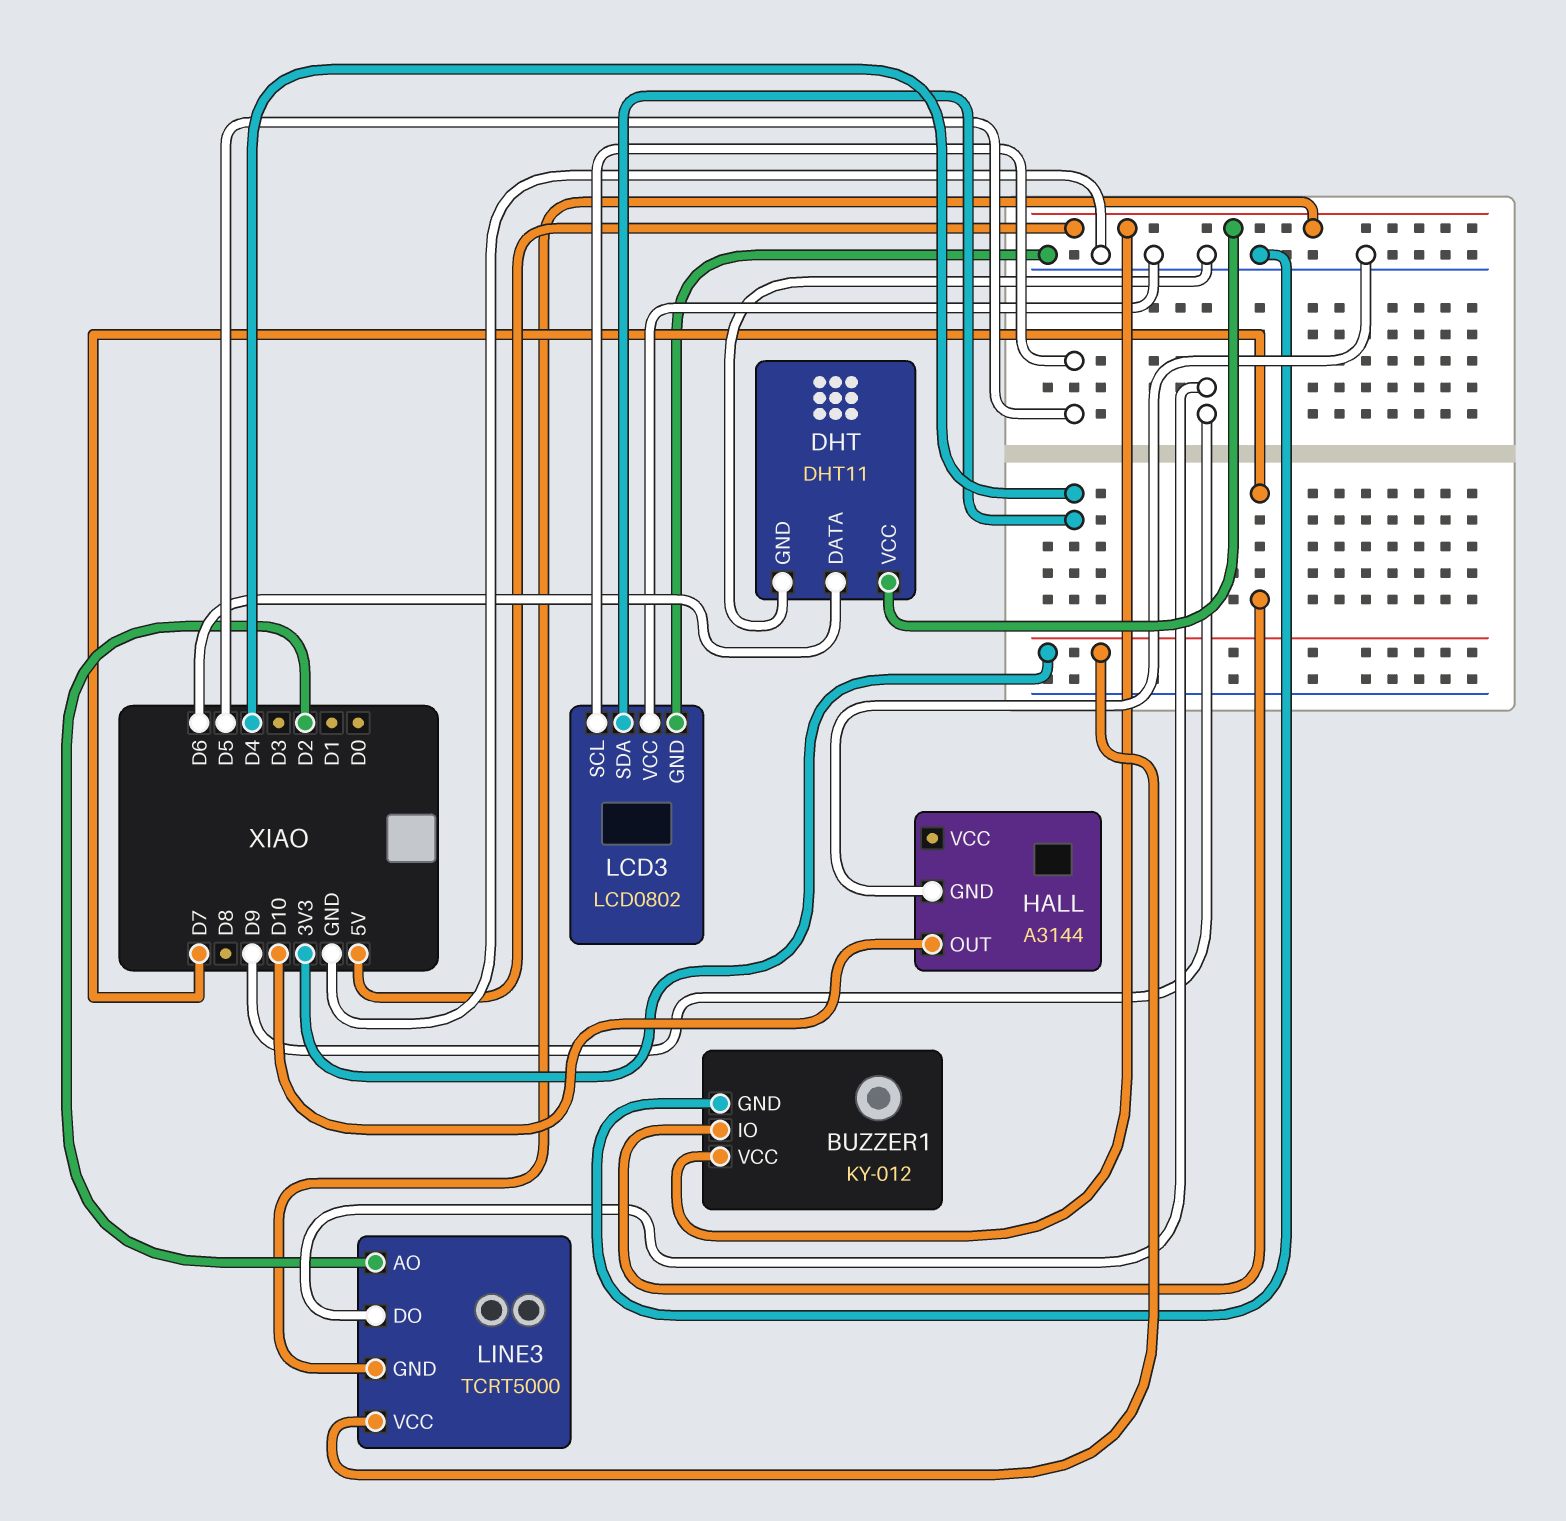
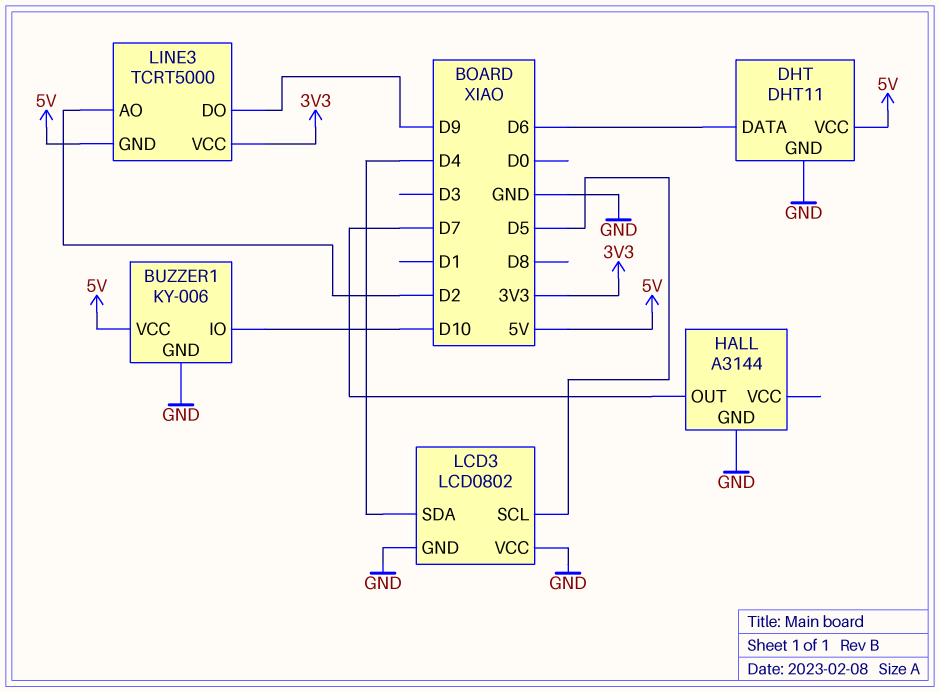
BUZZER1: KY-012 -> KY-006
BUZZER1 pin IO: D7 -> D10
HALL pin OUT: D10 -> D7

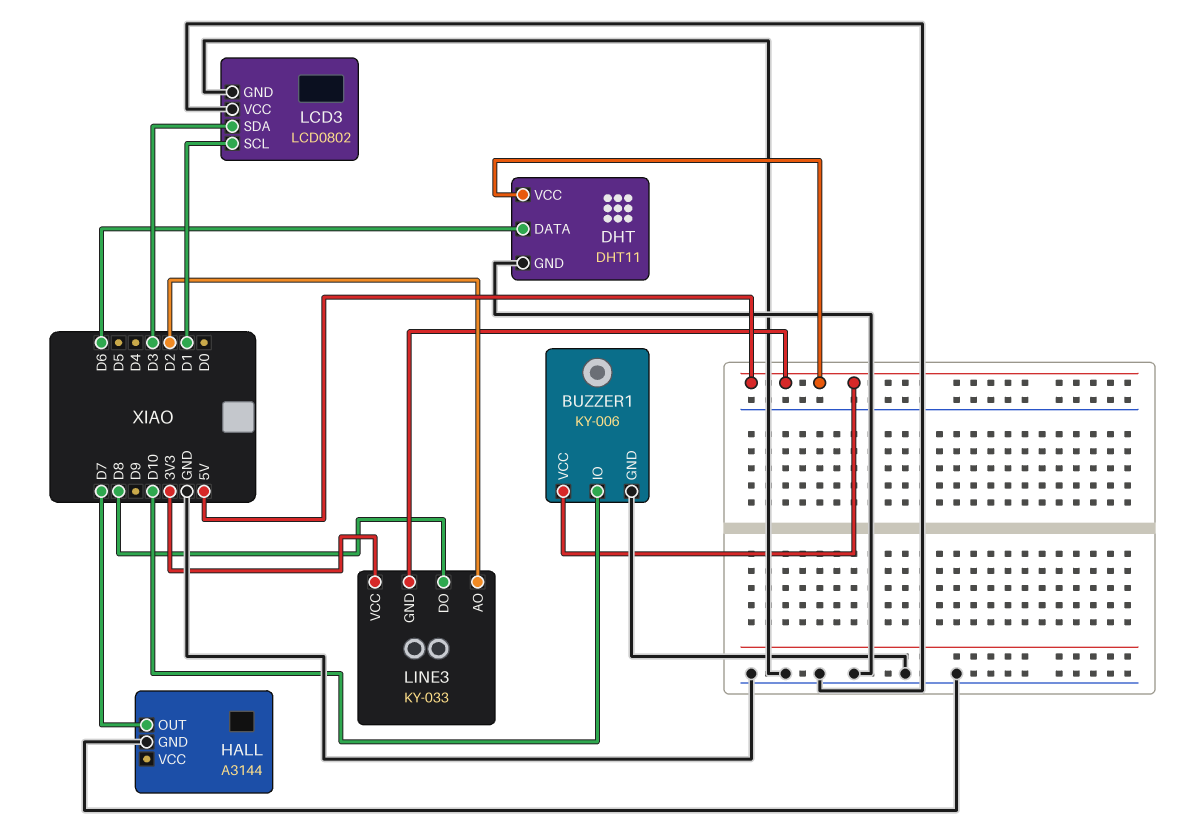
LCD3 pin SCL: D5 -> D1
LCD3 pin SDA: D4 -> D3
LINE3: TCRT5000 -> KY-033
LINE3 pin DO: D9 -> D8

